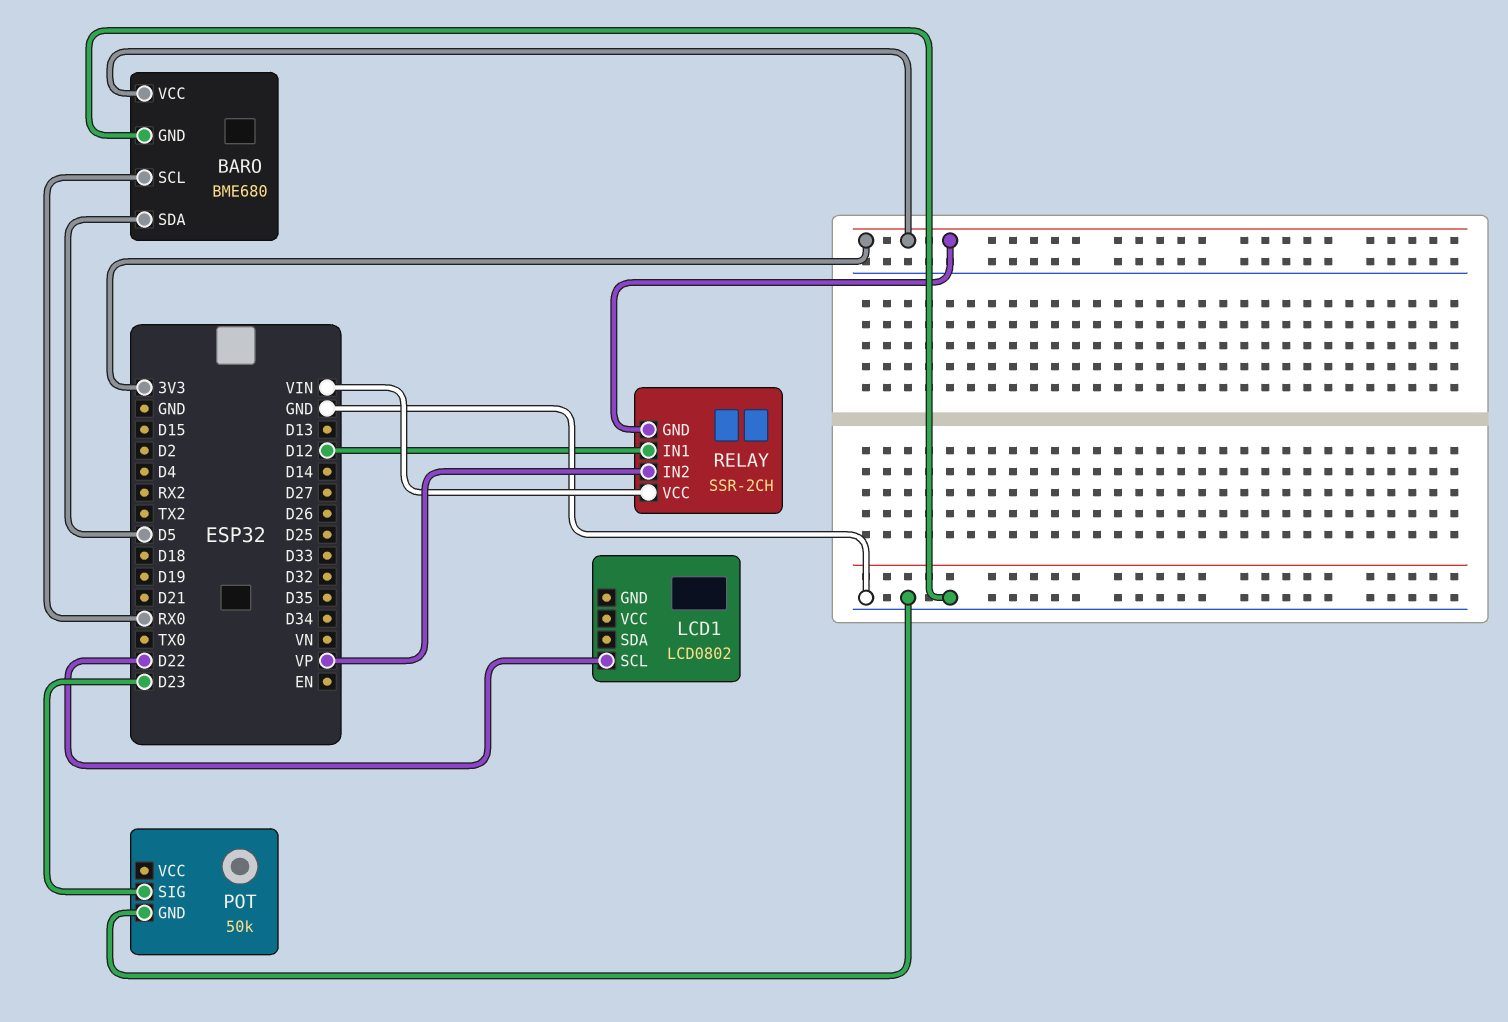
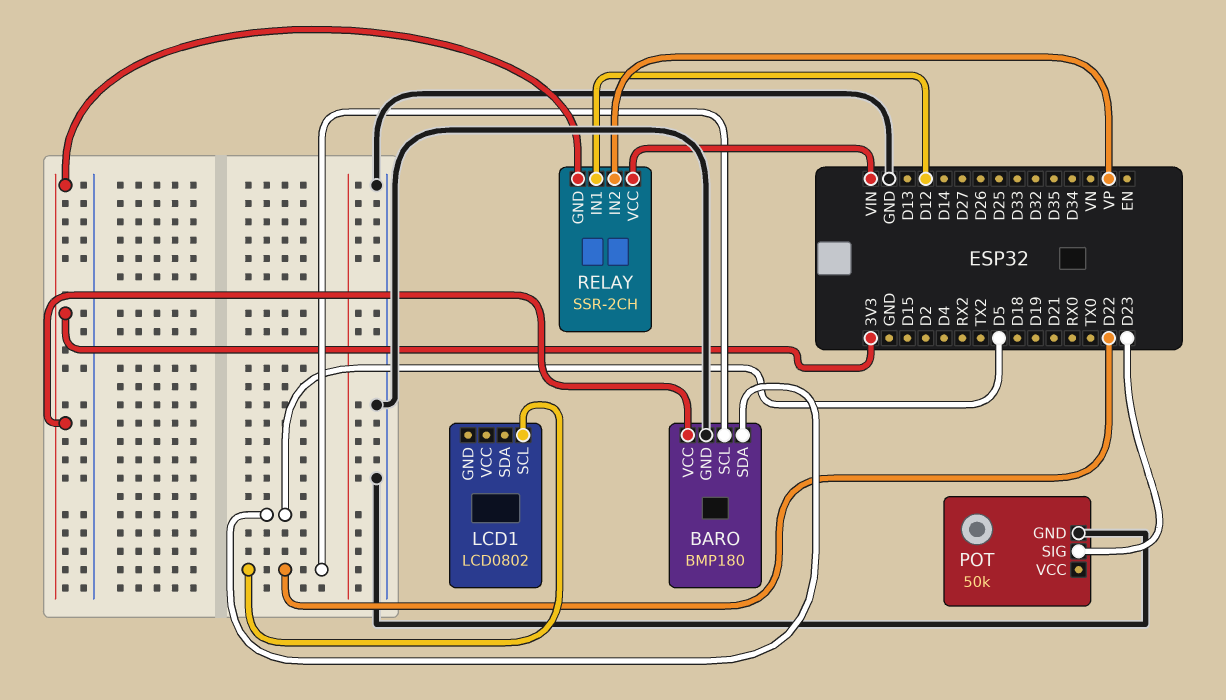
BARO: BME680 -> BMP180
BARO pin SCL: RX0 -> D22

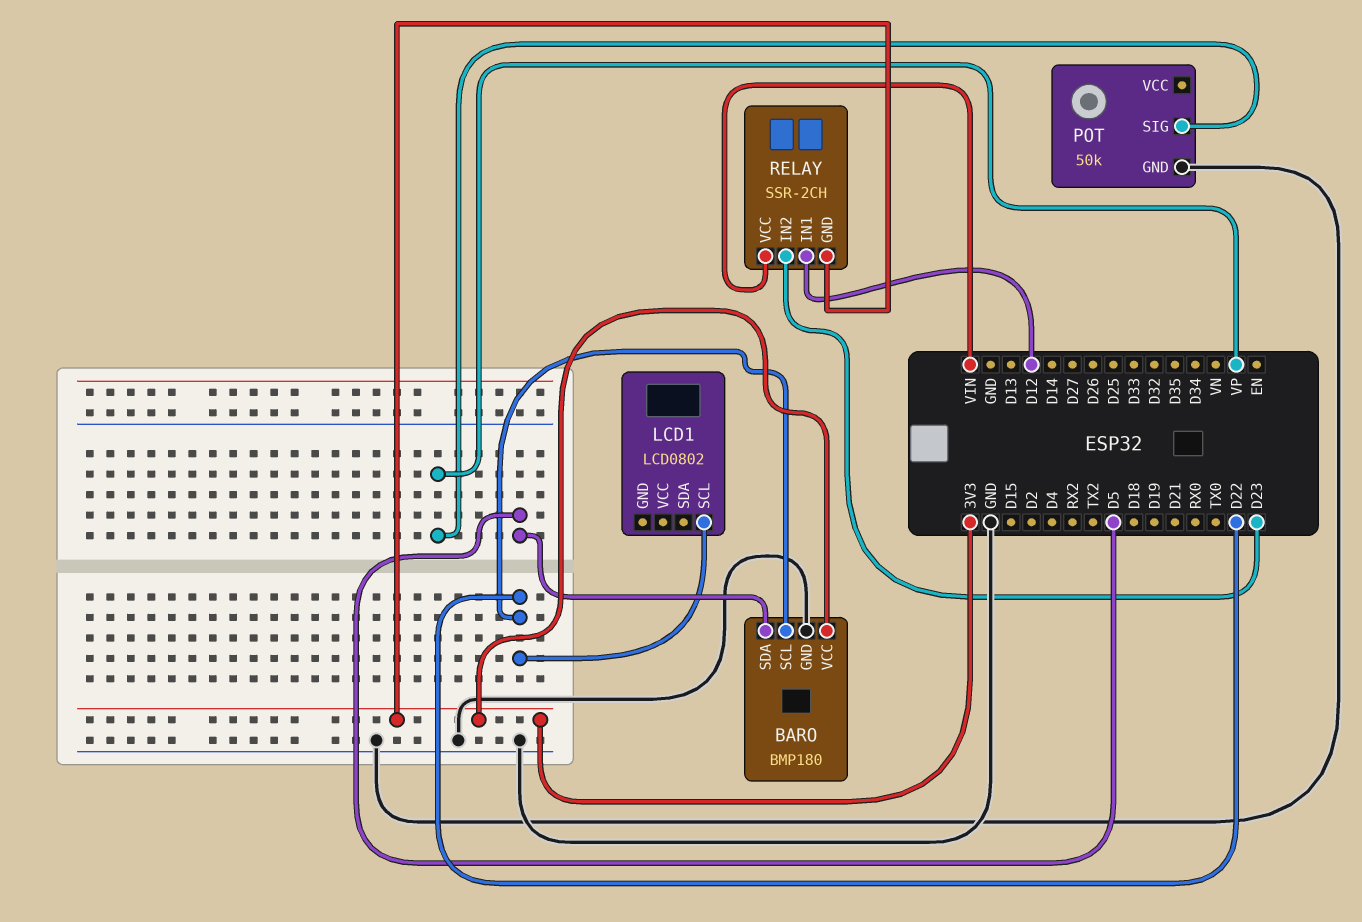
POT pin SIG: D23 -> VP
RELAY pin IN2: VP -> D23

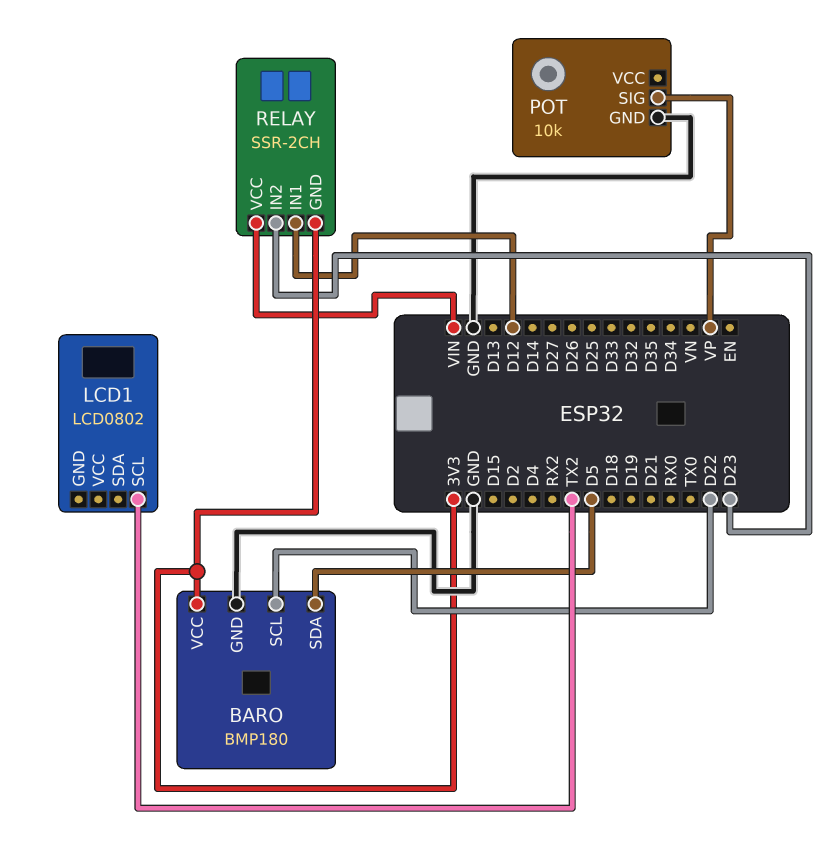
LCD1 pin SCL: D22 -> TX2
POT: 50k -> 10k

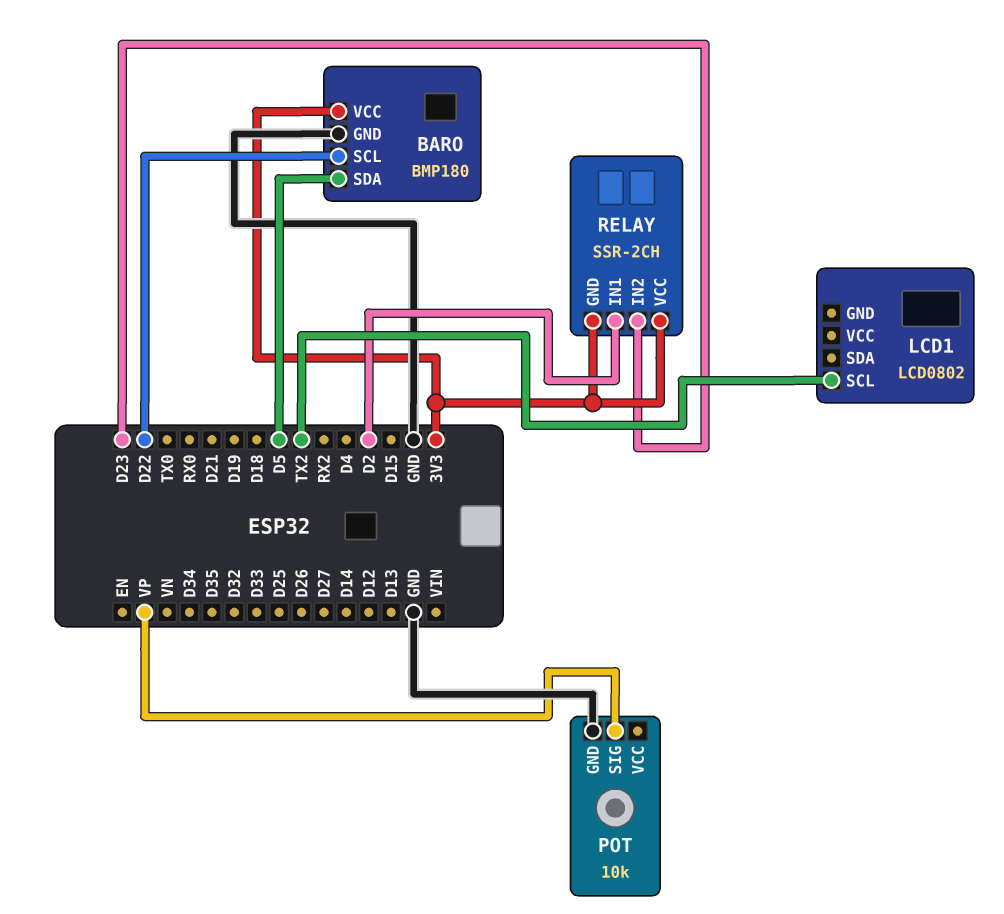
RELAY pin IN1: D12 -> D2
RELAY pin VCC: VIN -> 3V3

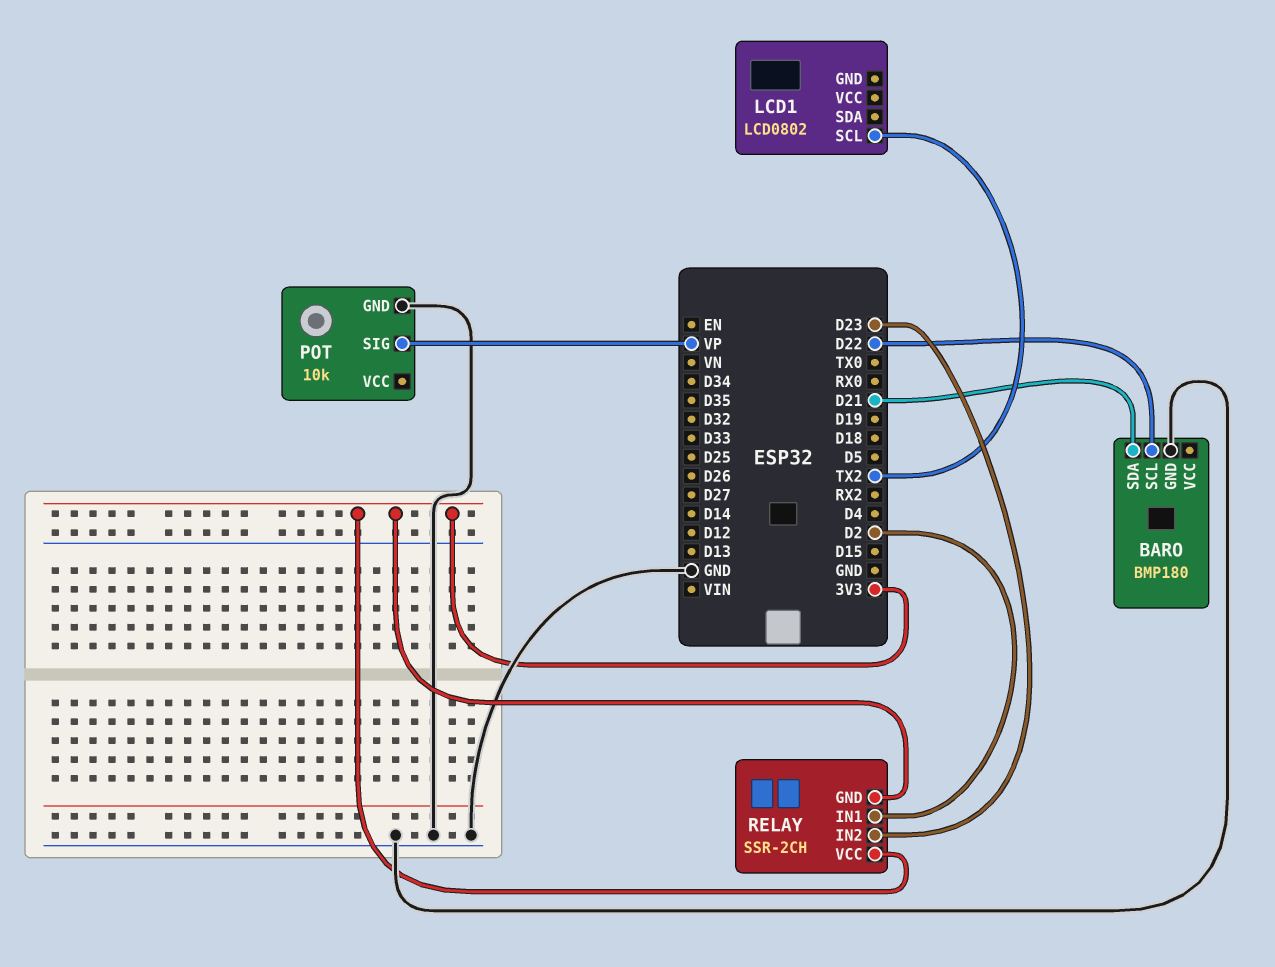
BARO pin SDA: D5 -> D21
BARO pin VCC: 3V3 -> none

